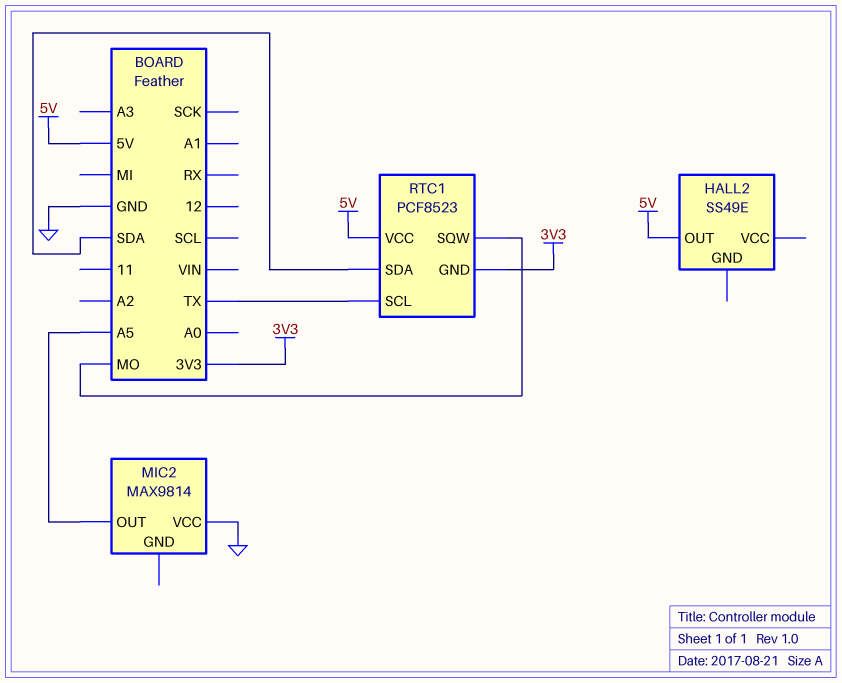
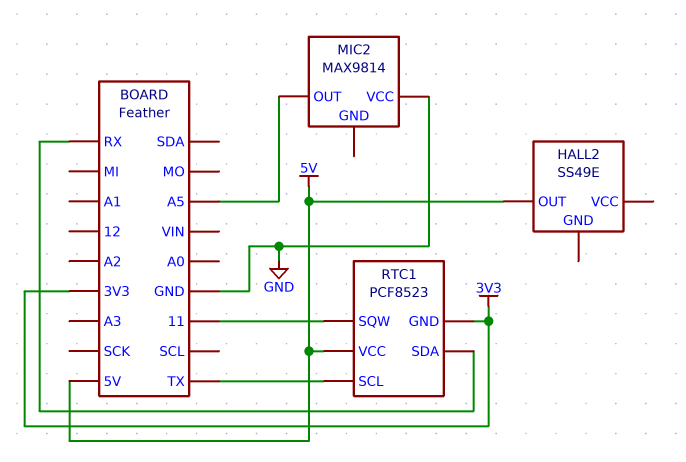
RTC1 pin SDA: SDA -> RX
RTC1 pin SQW: MO -> 11

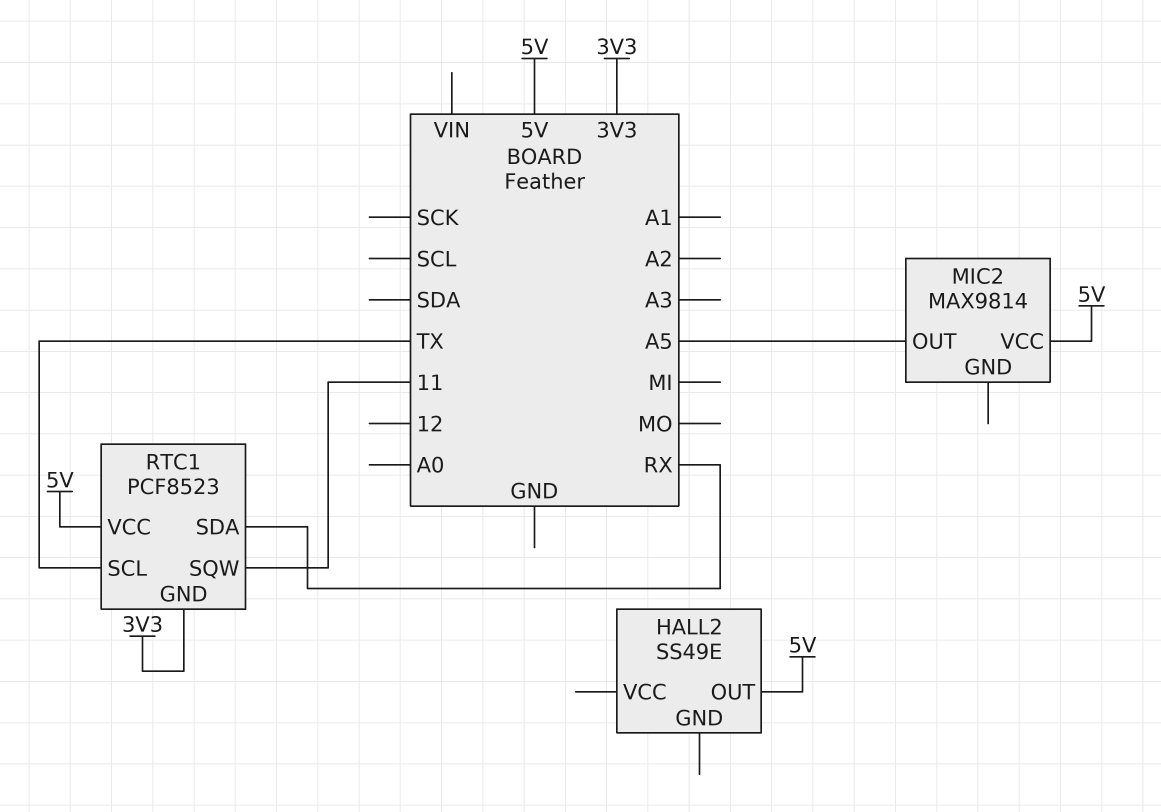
MIC2 pin VCC: GND -> 5V

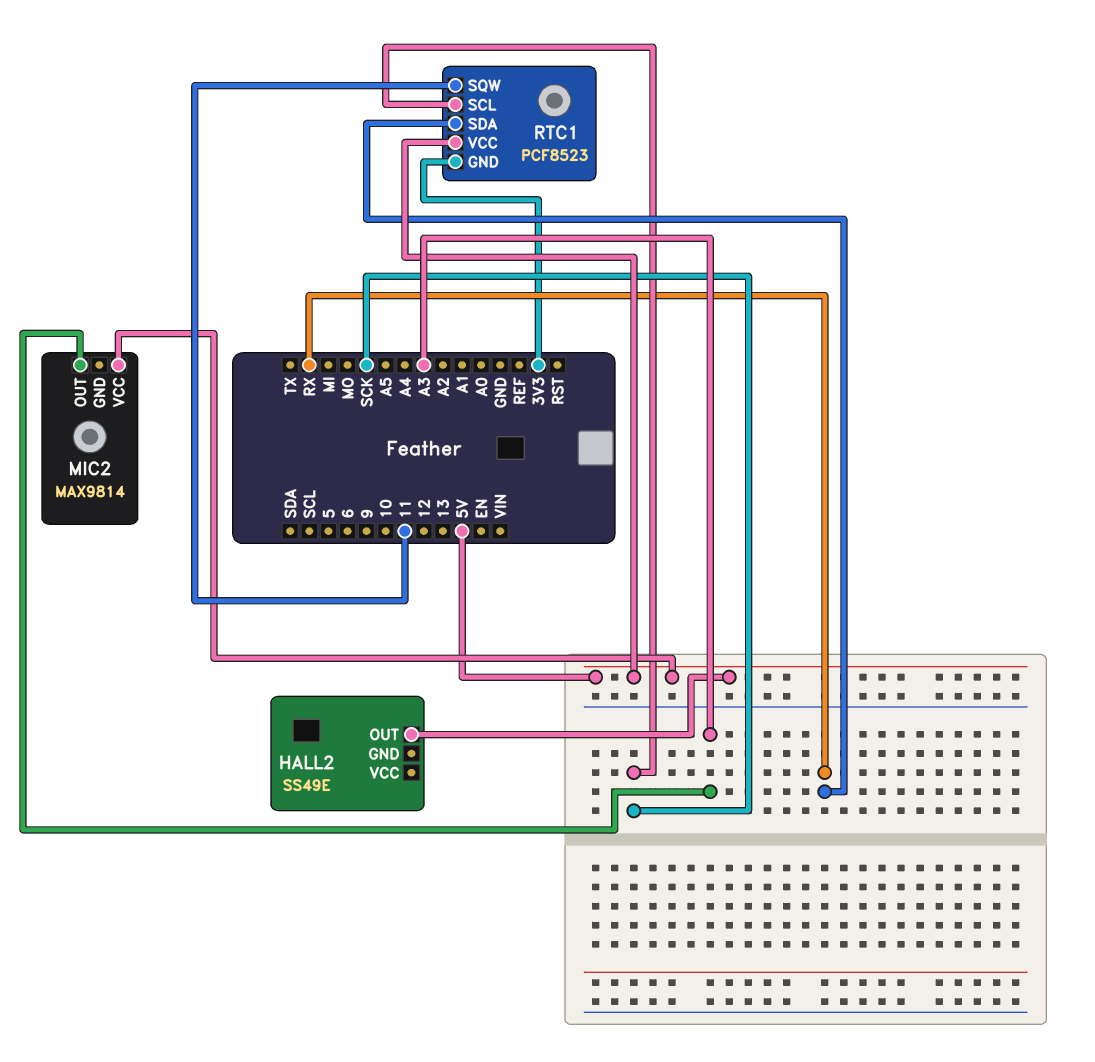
MIC2 pin OUT: A5 -> A3
RTC1 pin SCL: TX -> SCK

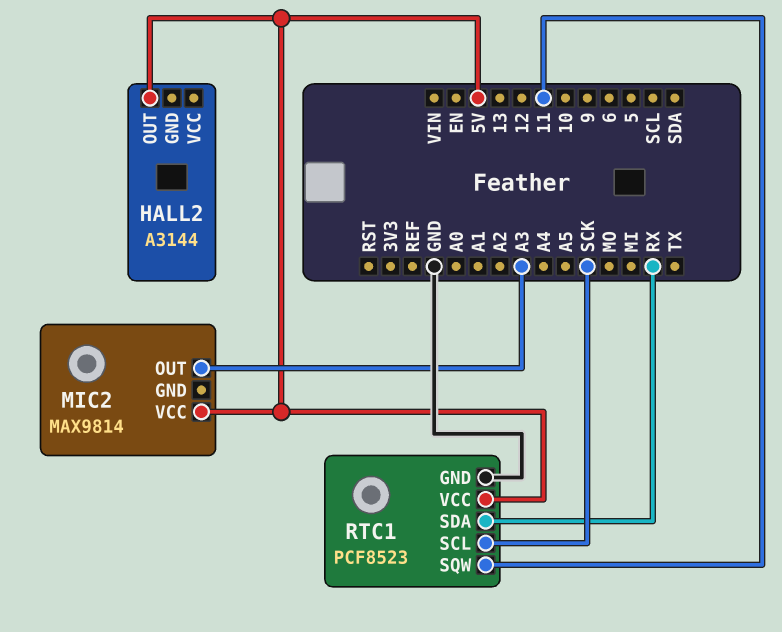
HALL2: SS49E -> A3144
RTC1 pin GND: 3V3 -> GND

